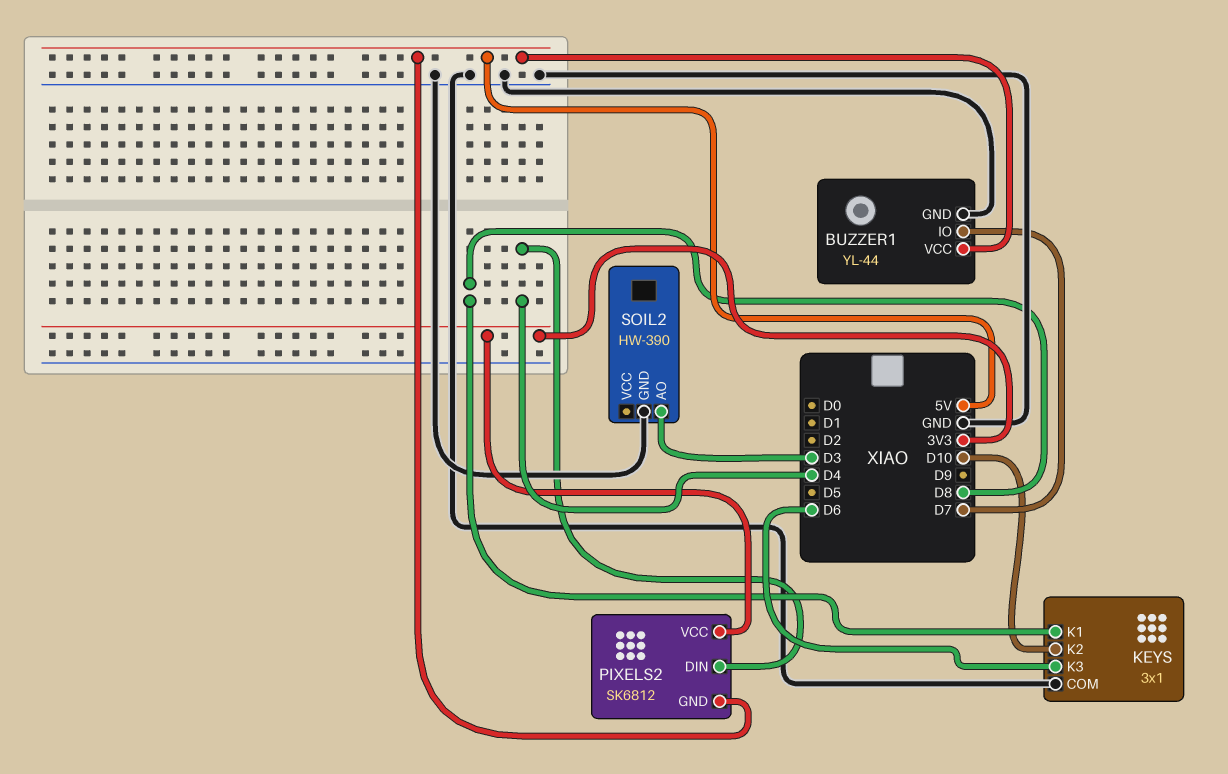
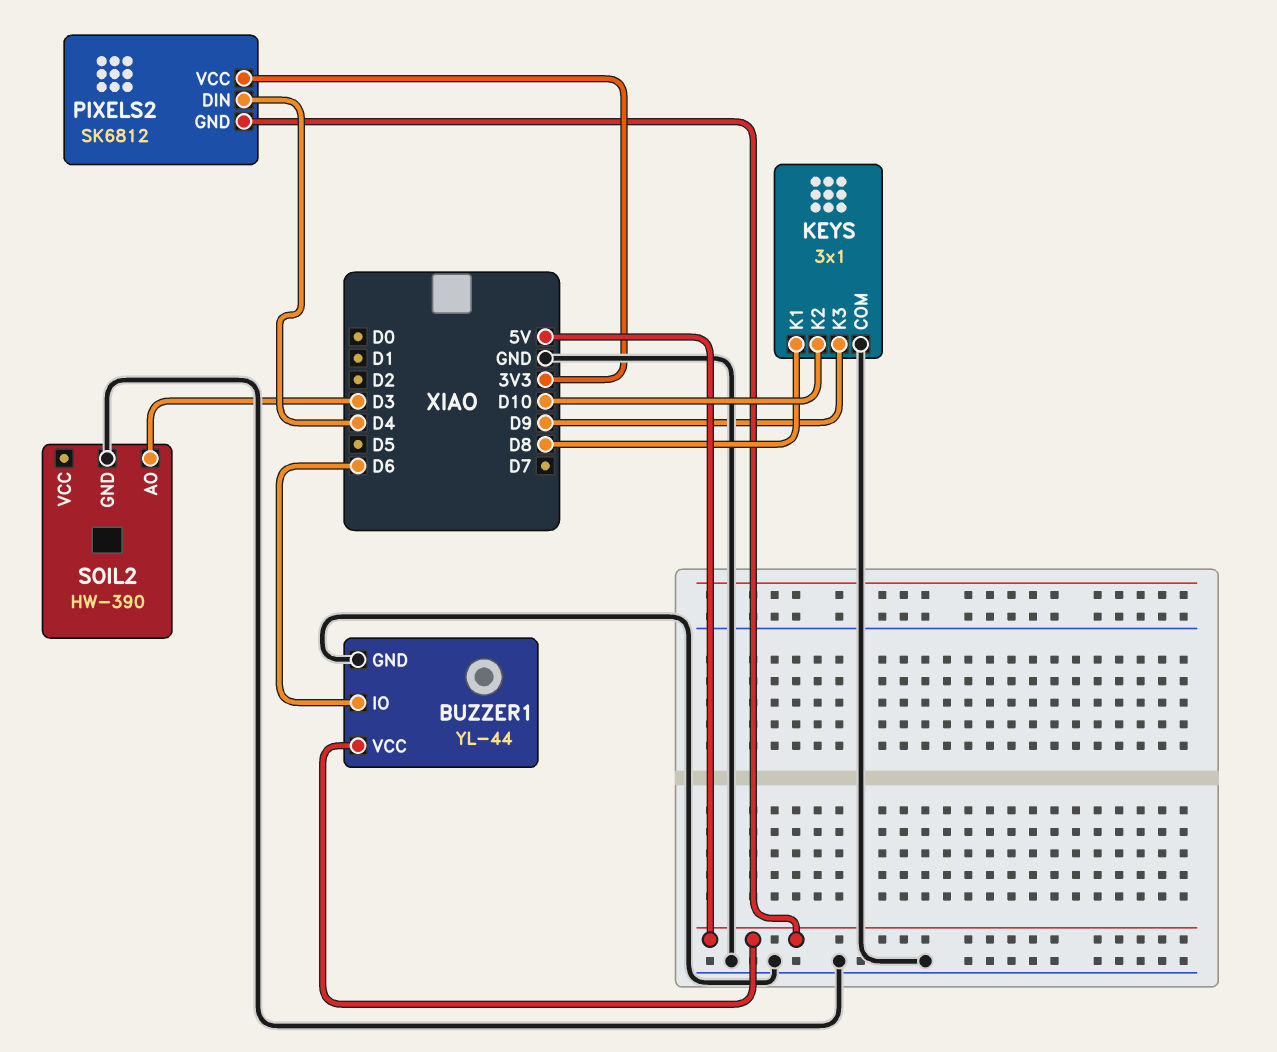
BUZZER1 pin IO: D7 -> D6
KEYS pin K3: D6 -> D9

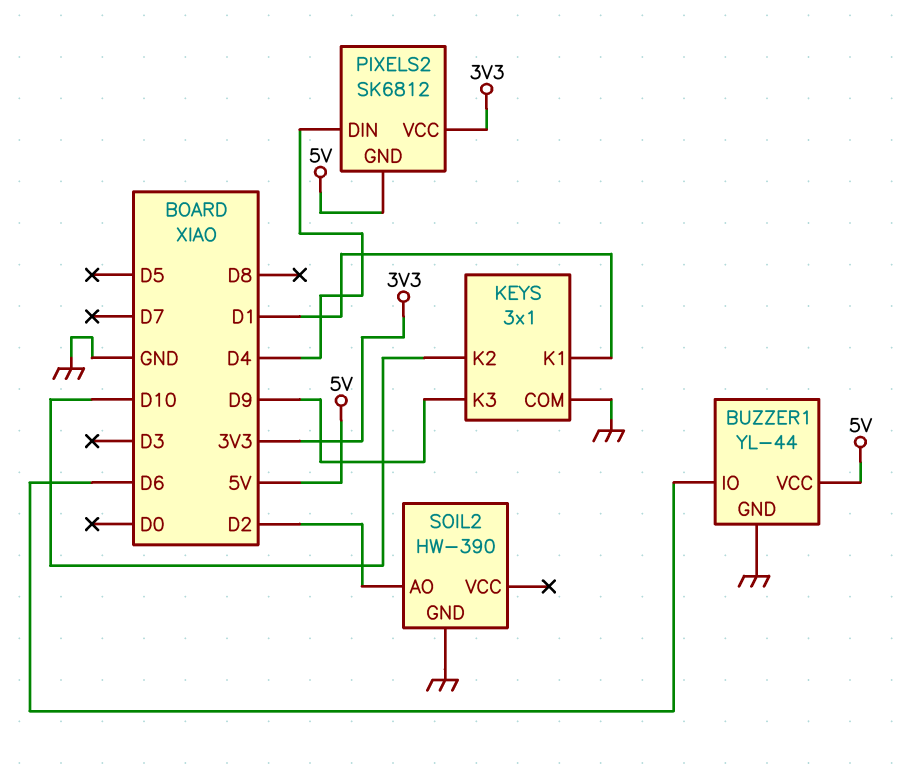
KEYS pin K1: D8 -> D1
SOIL2 pin AO: D3 -> D2

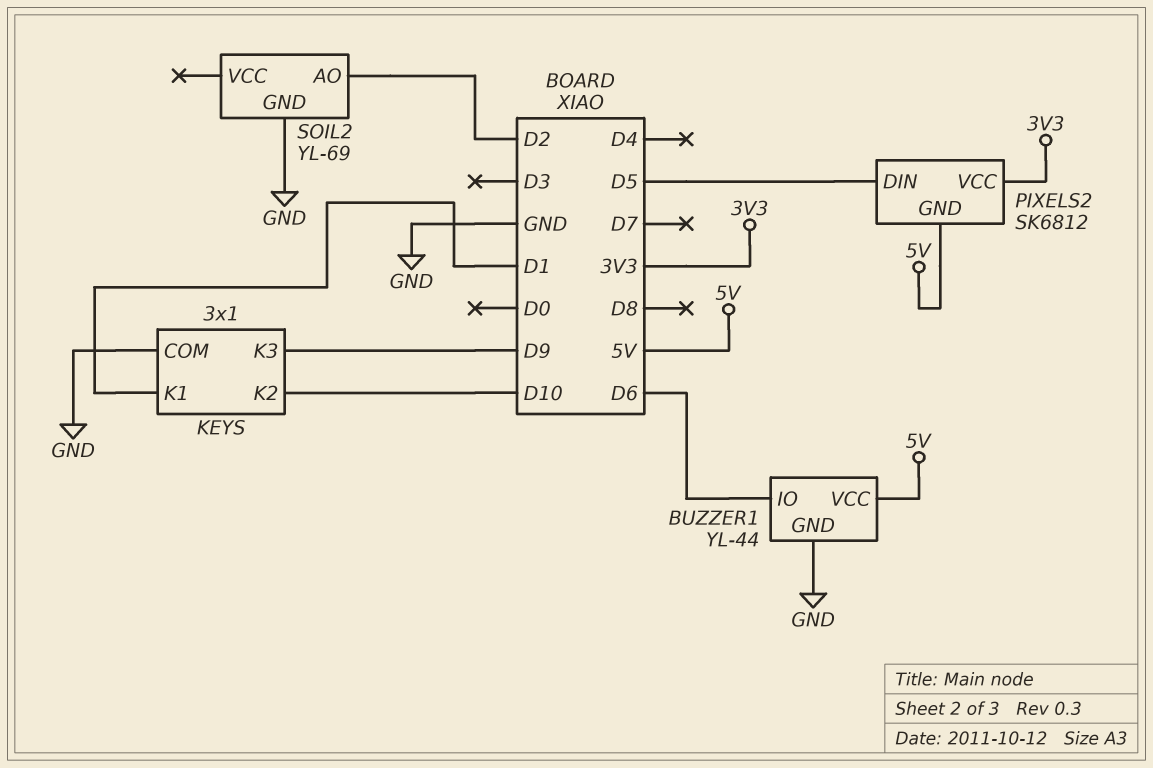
PIXELS2 pin DIN: D4 -> D5
SOIL2: HW-390 -> YL-69

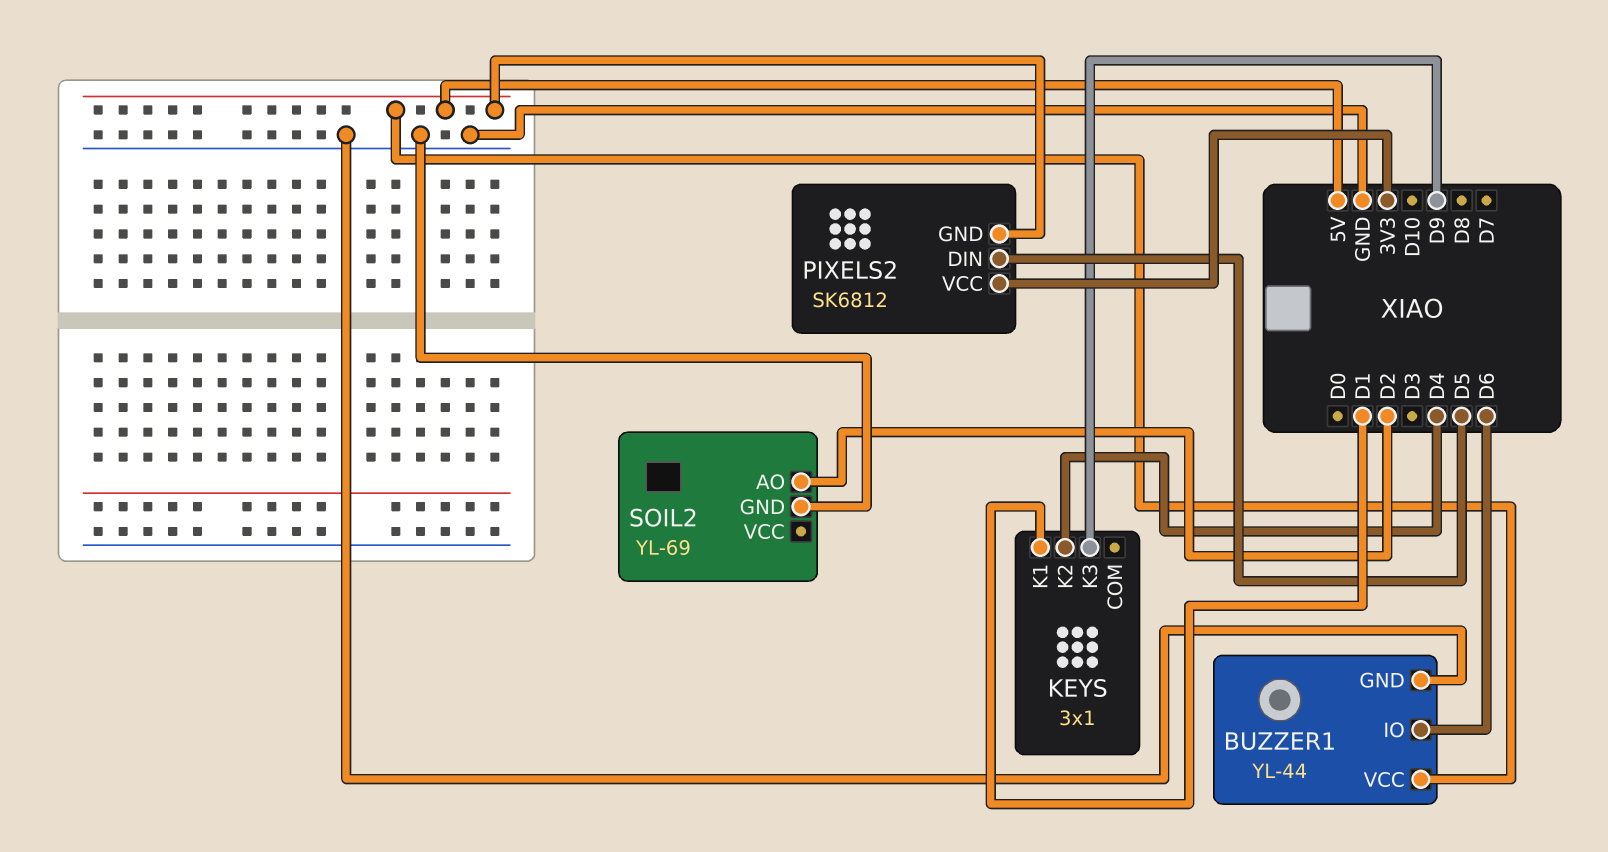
KEYS pin COM: GND -> none
KEYS pin K2: D10 -> D4

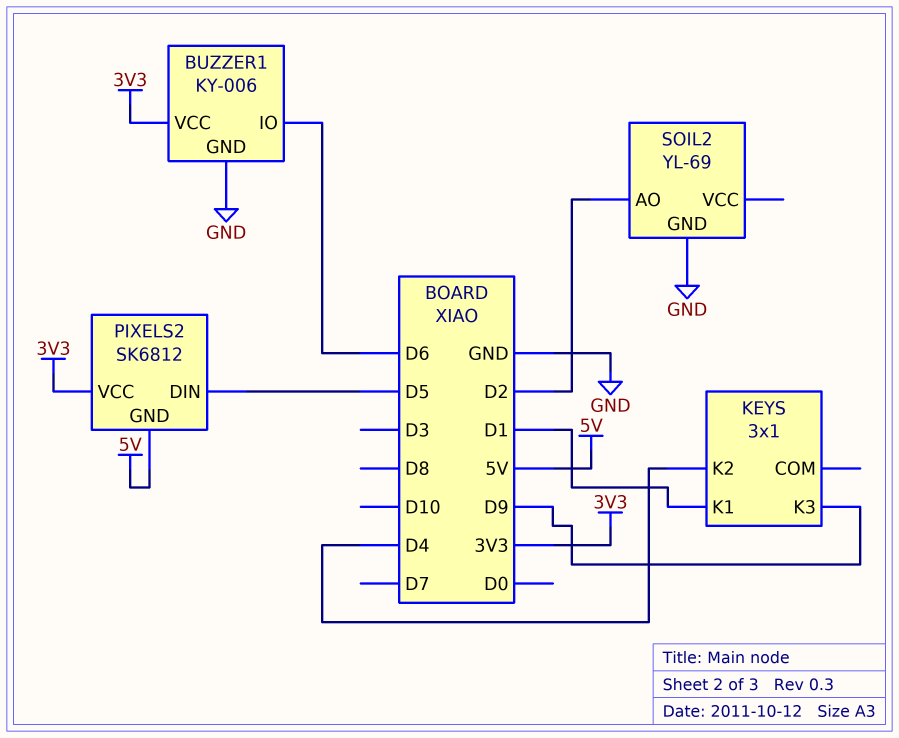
BUZZER1: YL-44 -> KY-006
BUZZER1 pin VCC: 5V -> 3V3

